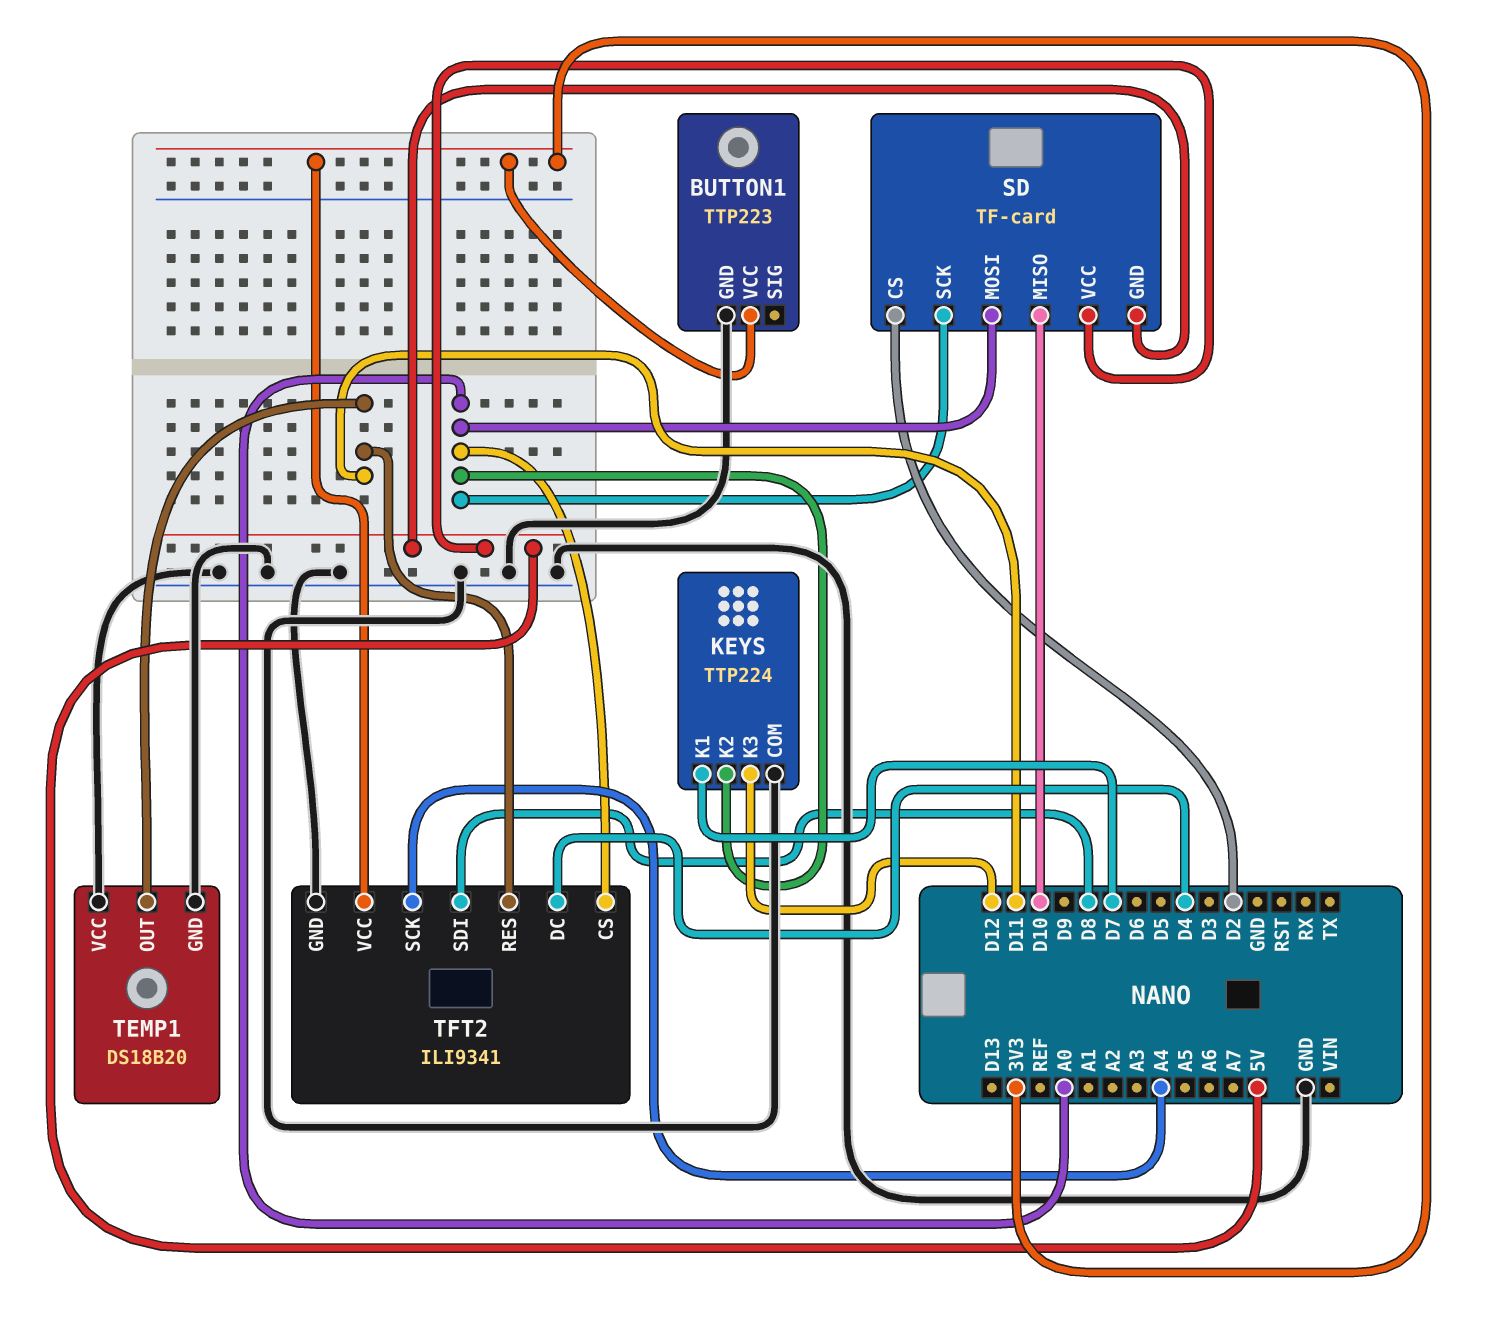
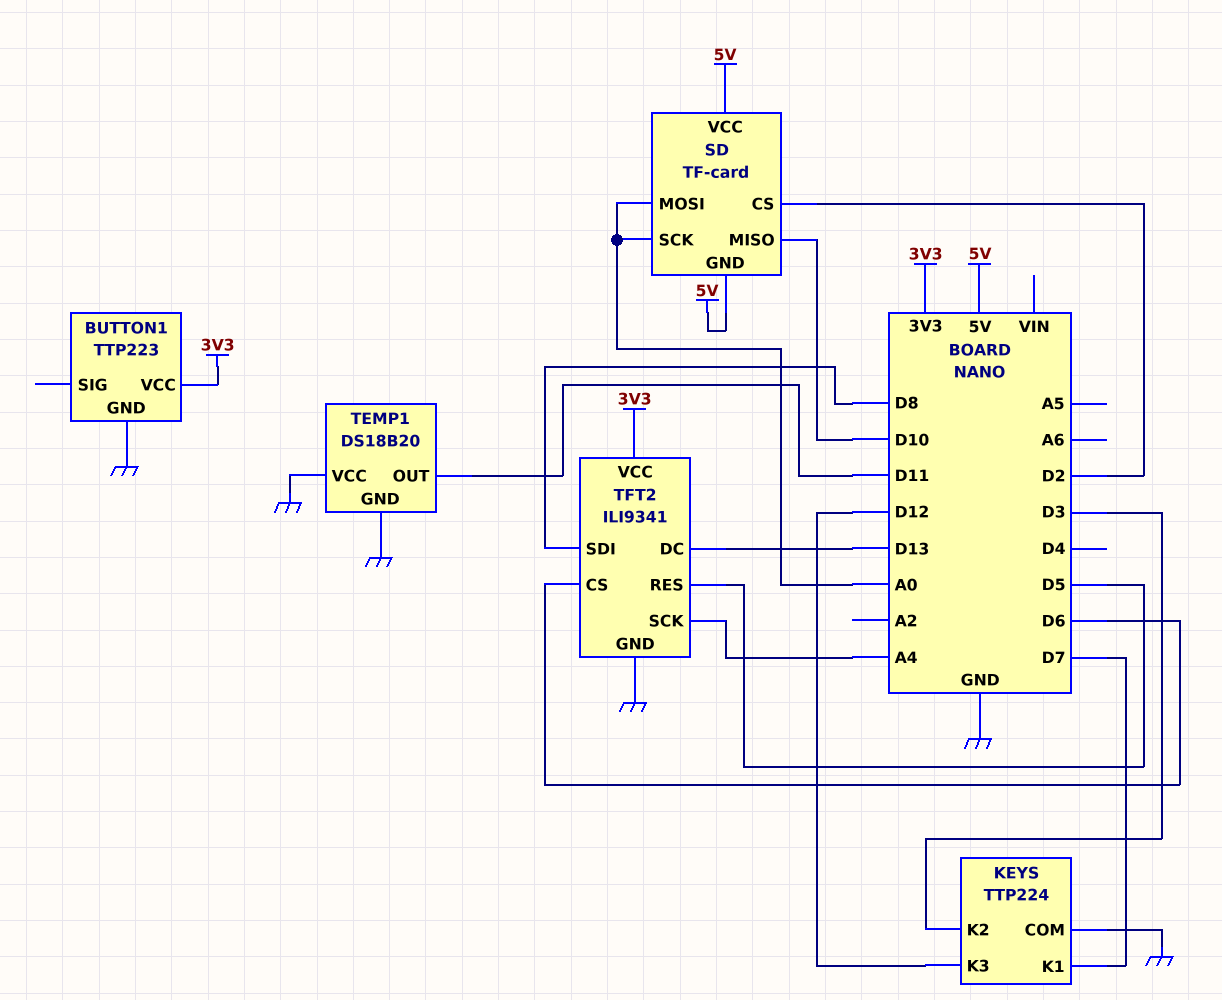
KEYS pin K2: A0 -> D3
TFT2 pin CS: A0 -> D6
TFT2 pin DC: D4 -> D13
TFT2 pin RES: D11 -> D5

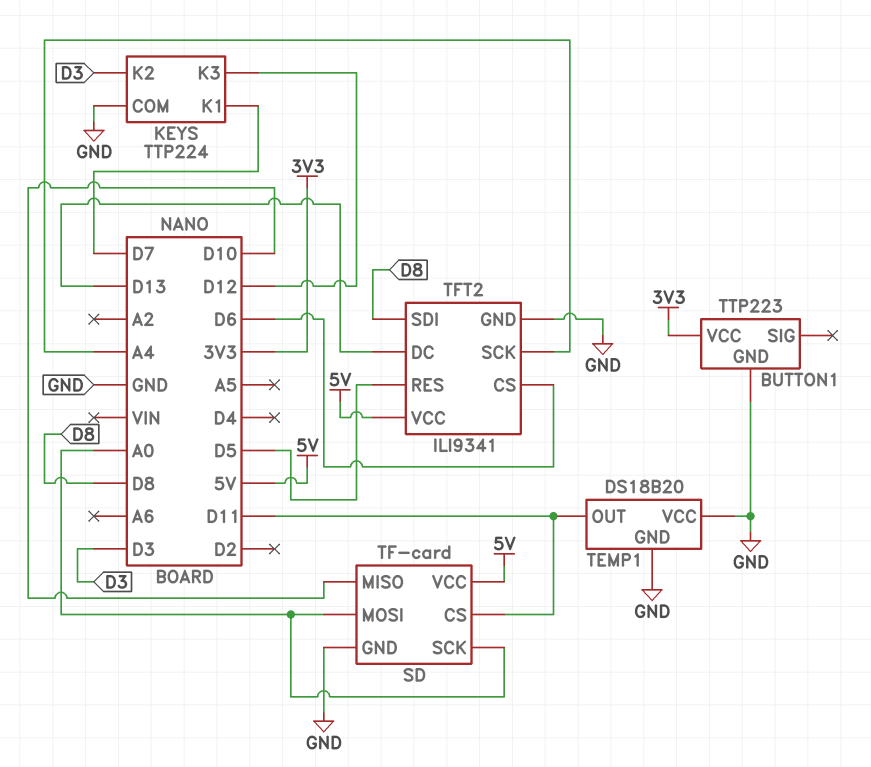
SD pin CS: D2 -> D11
SD pin GND: 5V -> GND
TFT2 pin VCC: 3V3 -> 5V

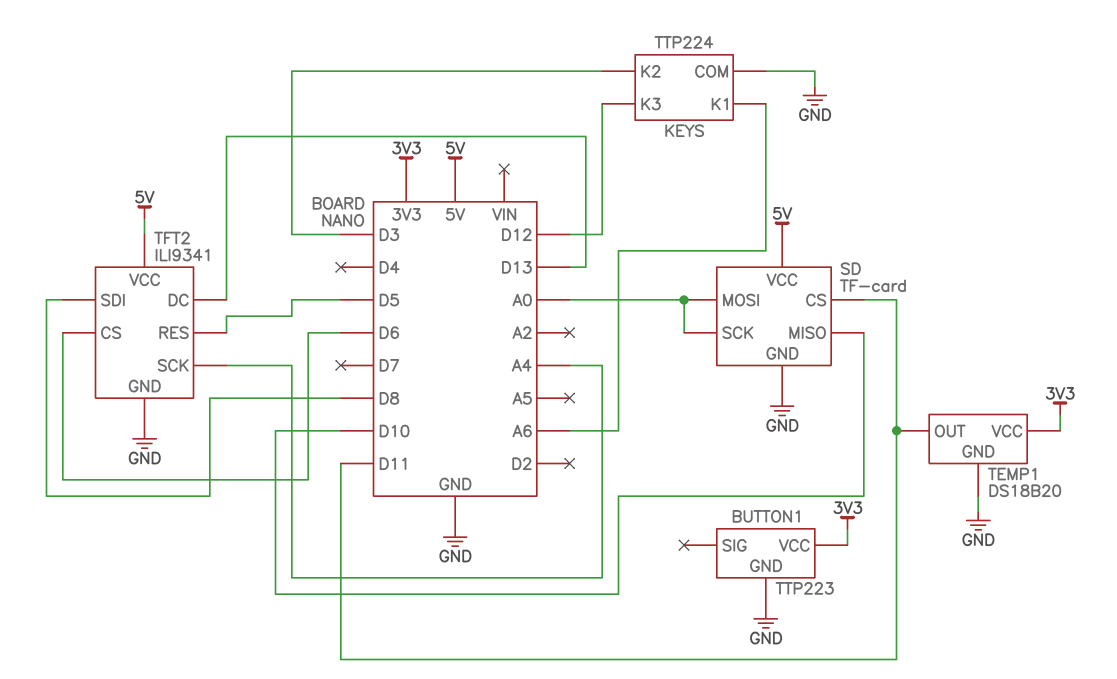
KEYS pin K1: D7 -> A6
TEMP1 pin VCC: GND -> 3V3

